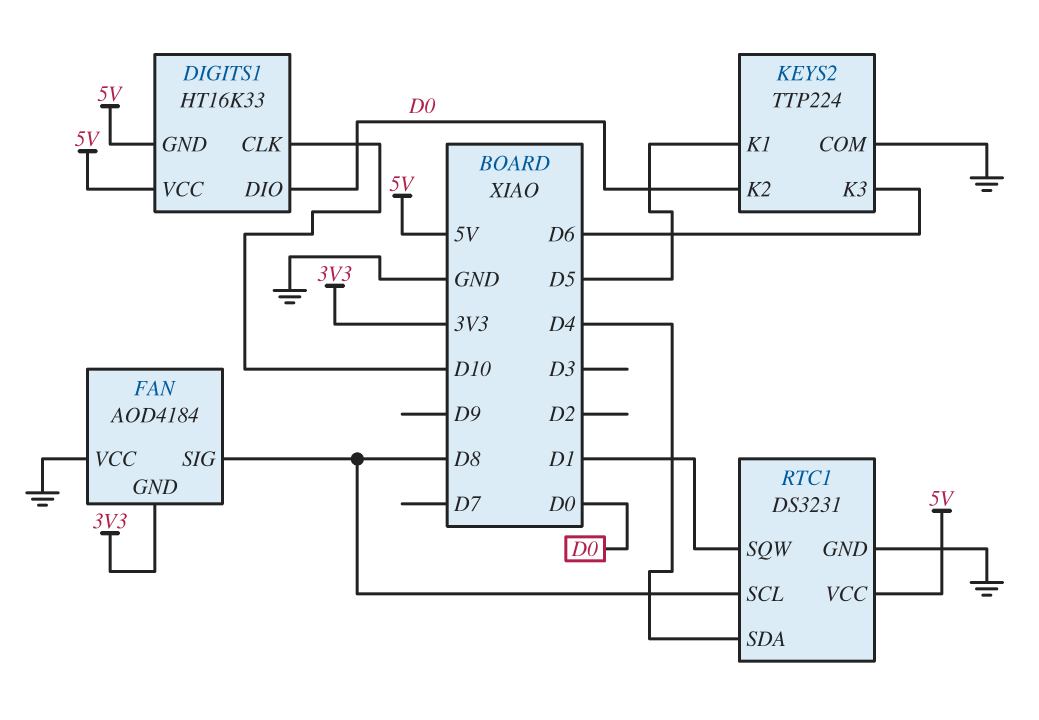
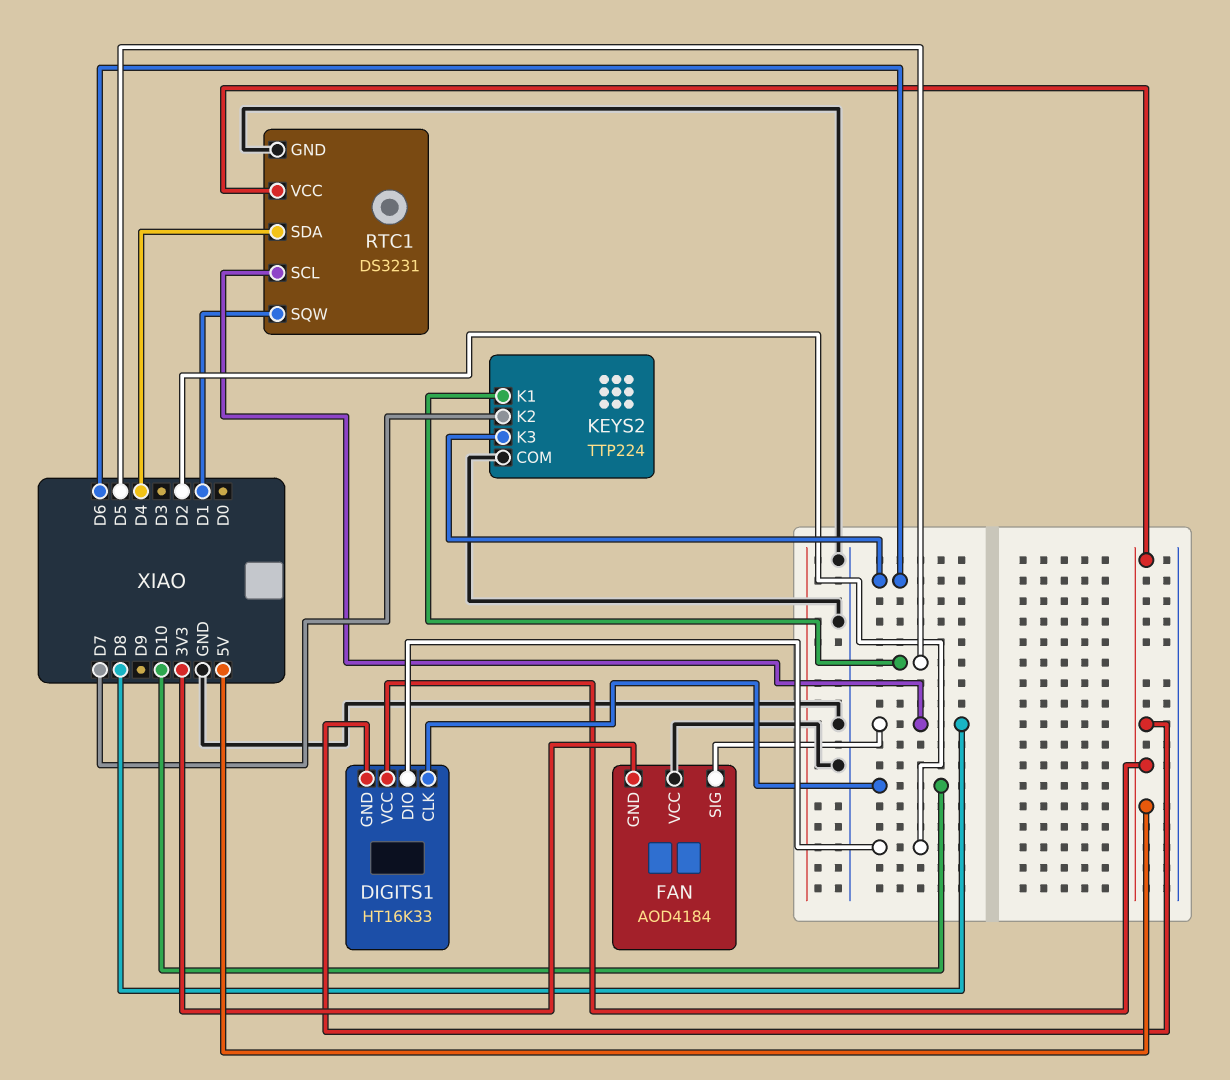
DIGITS1 pin DIO: D0 -> D2
KEYS2 pin K2: D0 -> D7

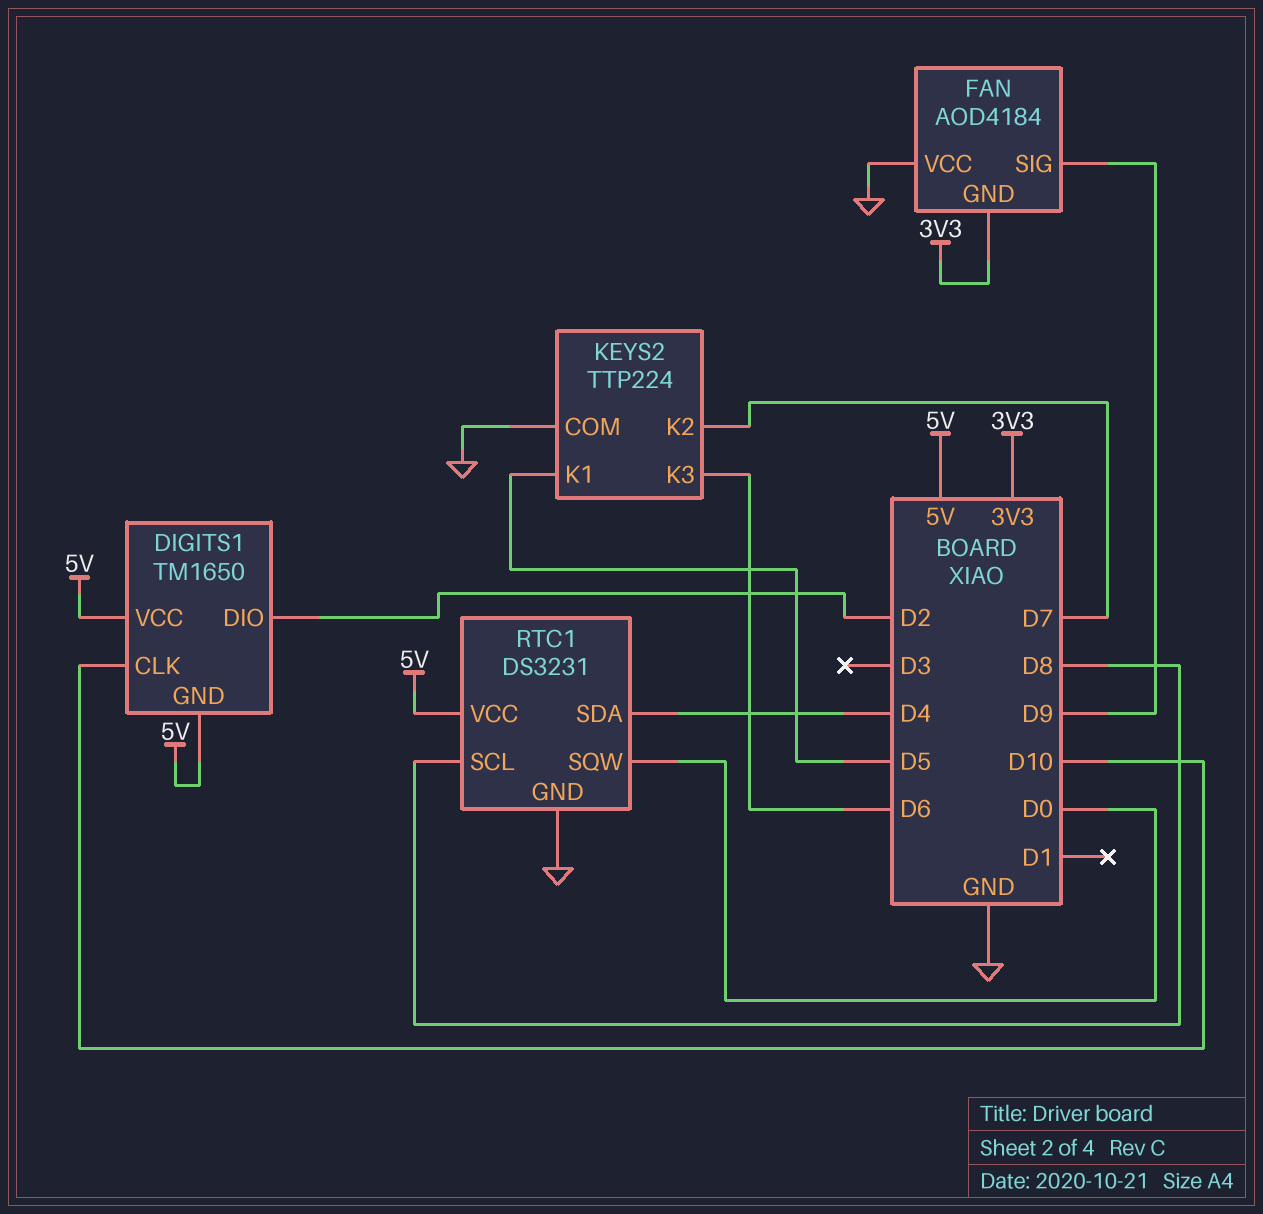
DIGITS1: HT16K33 -> TM1650
FAN pin SIG: D8 -> D9
RTC1 pin SQW: D1 -> D0

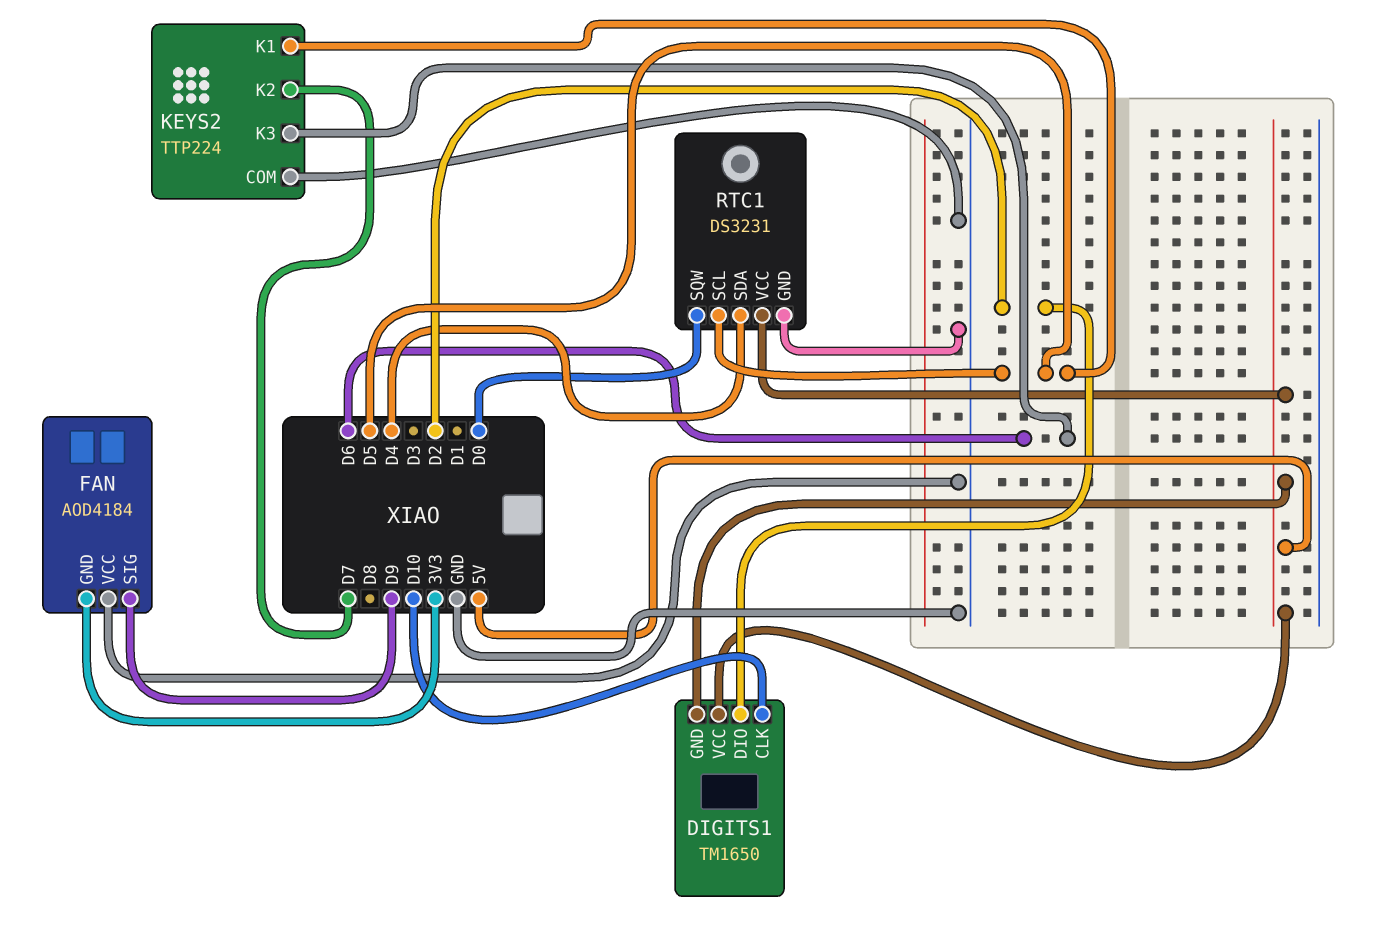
RTC1 pin SCL: D8 -> D5

